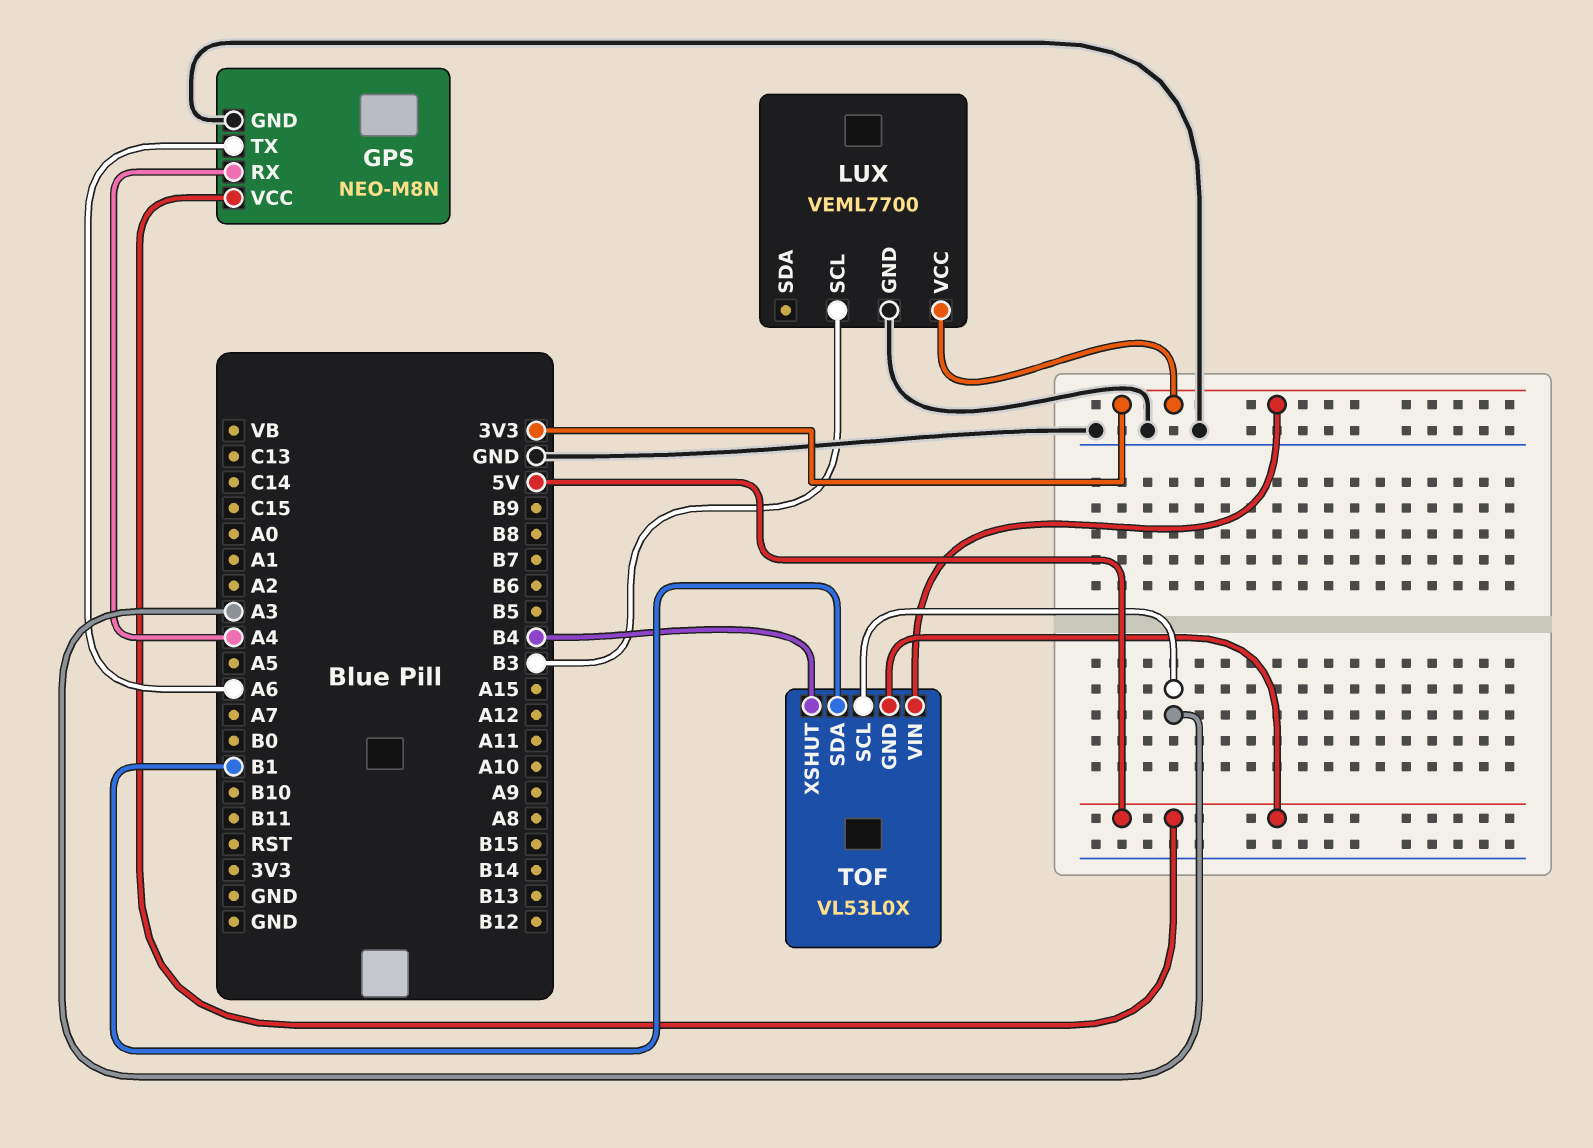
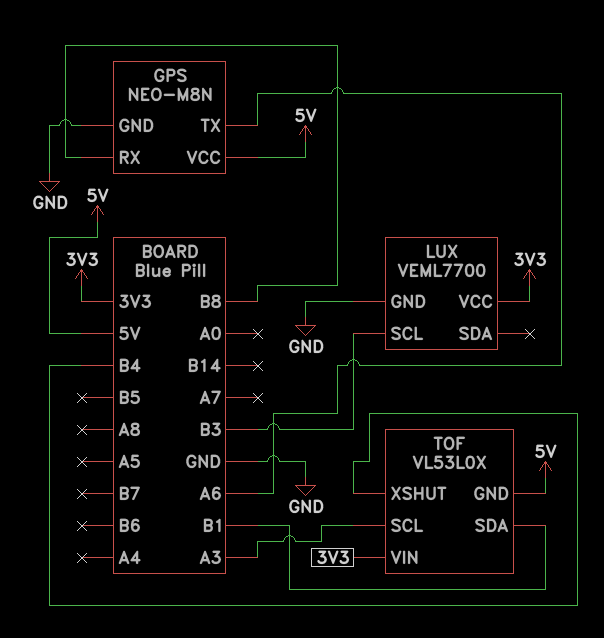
GPS pin RX: A4 -> B8

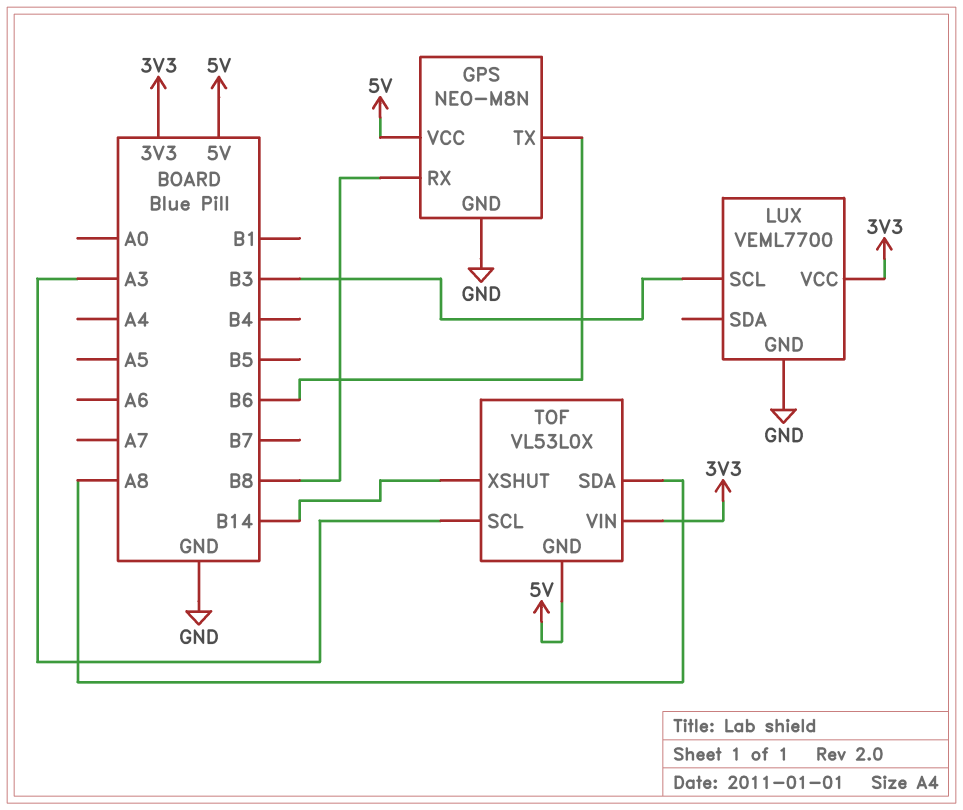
GPS pin TX: A6 -> B6
TOF pin SDA: B1 -> A8
TOF pin XSHUT: B4 -> B14

